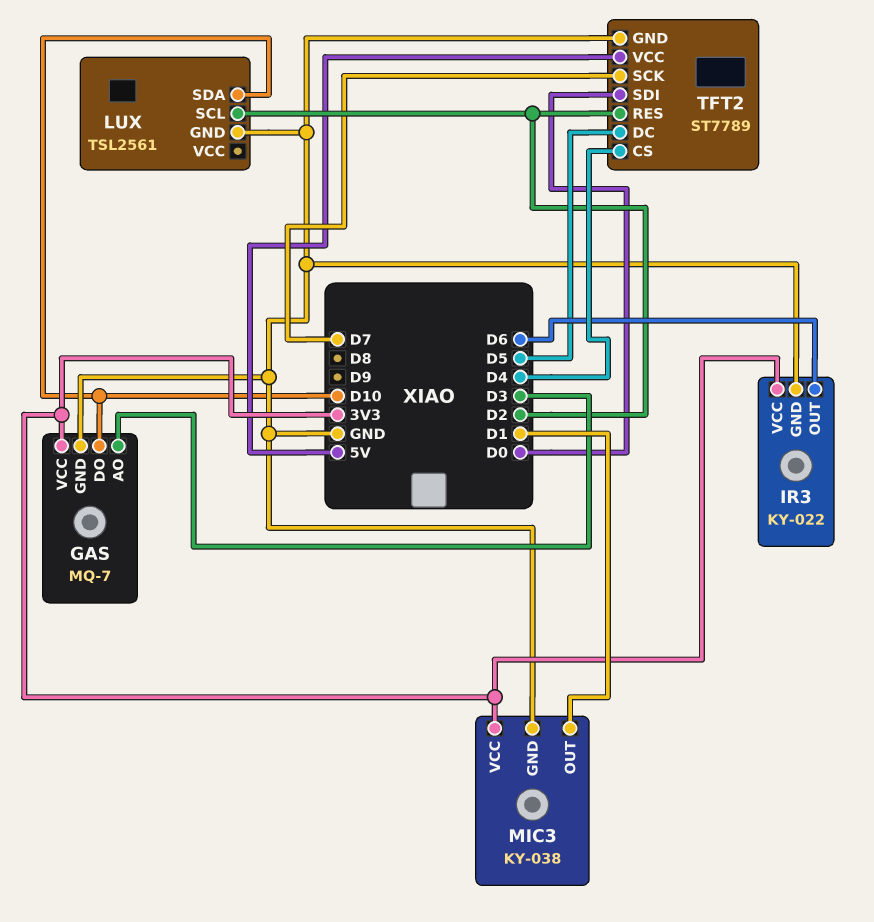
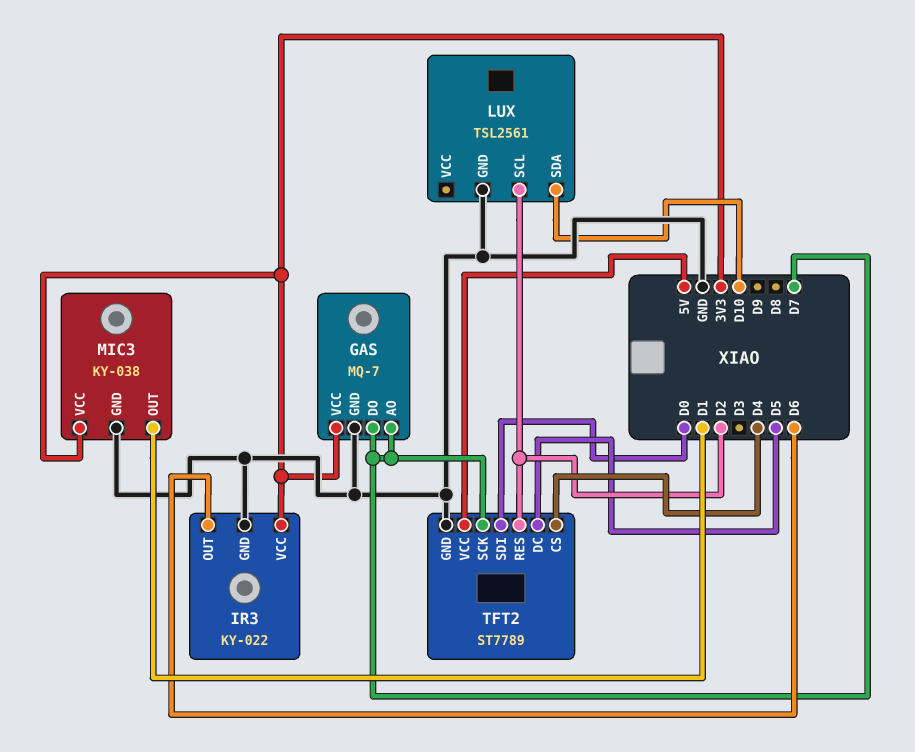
GAS pin AO: D3 -> D7
GAS pin DO: D10 -> D7

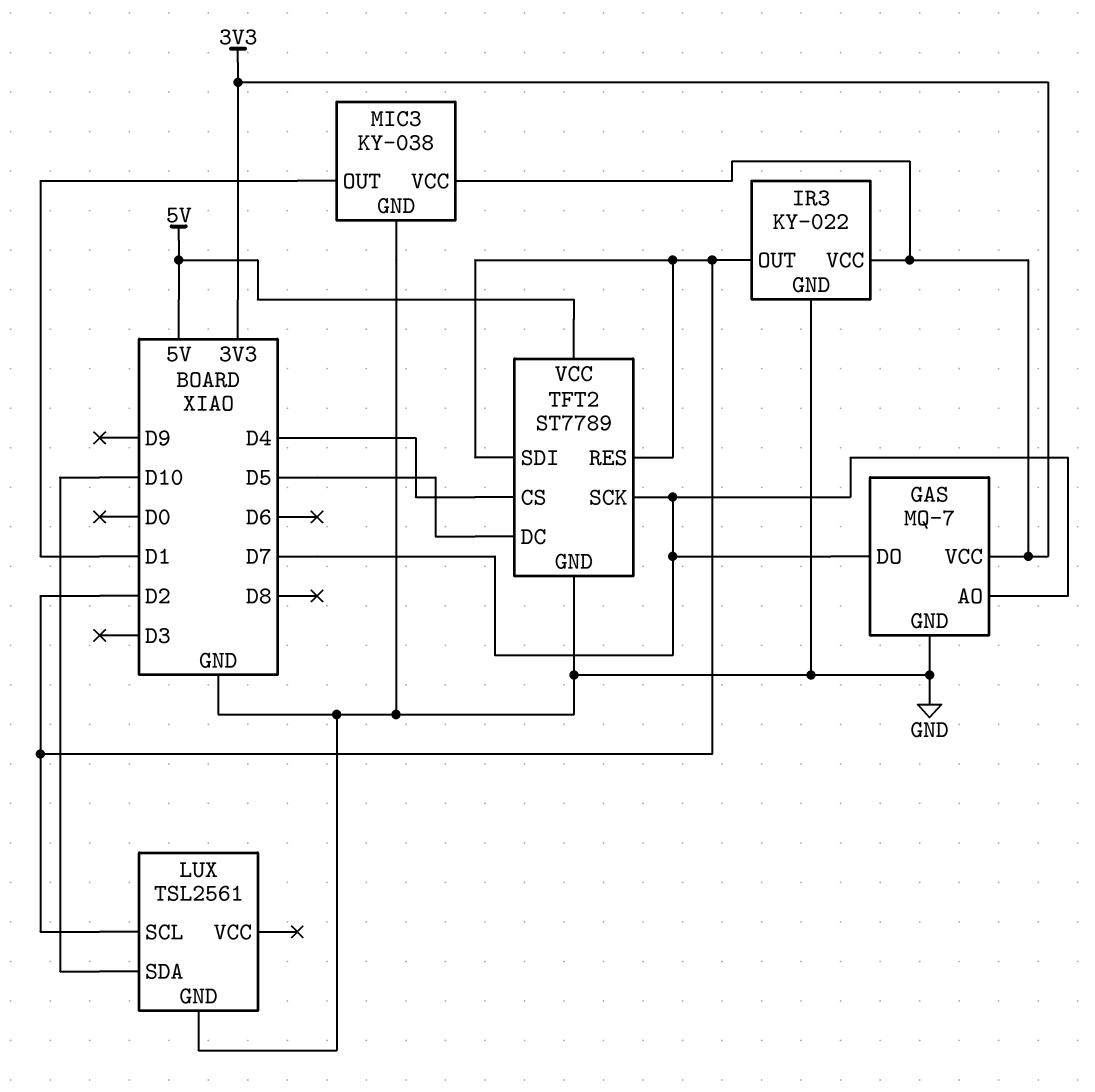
IR3 pin OUT: D6 -> D2
TFT2 pin SDI: D0 -> D2

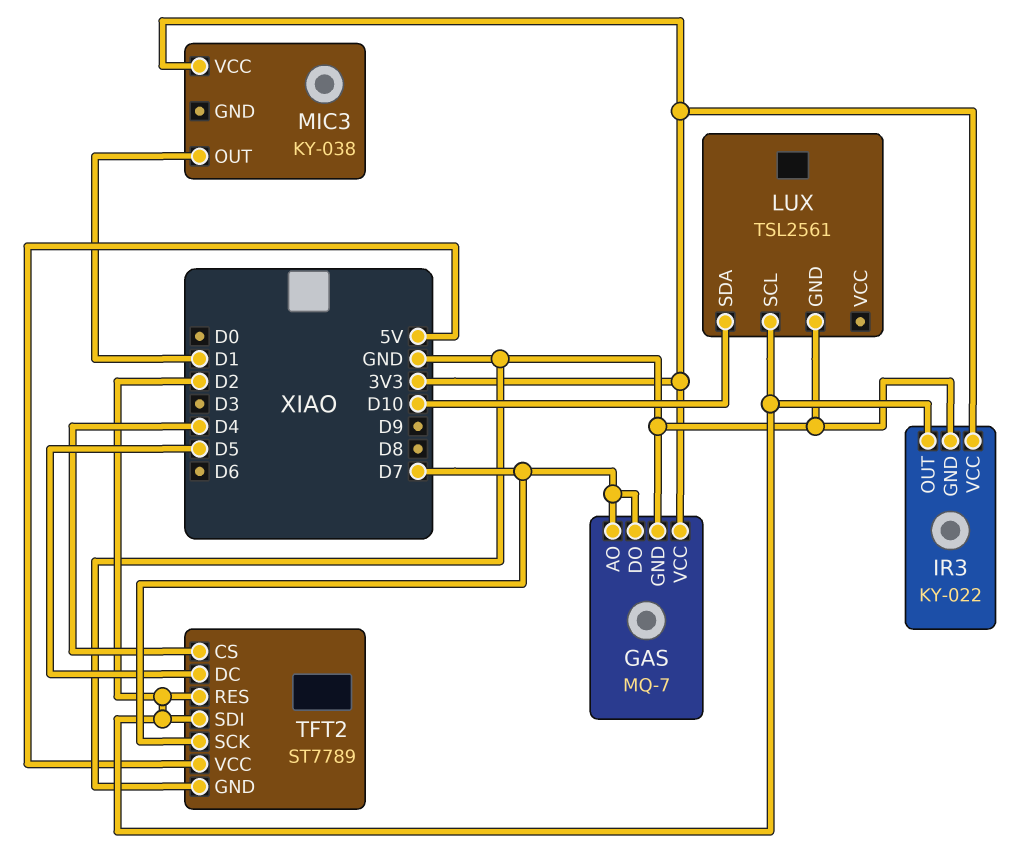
MIC3 pin GND: GND -> none

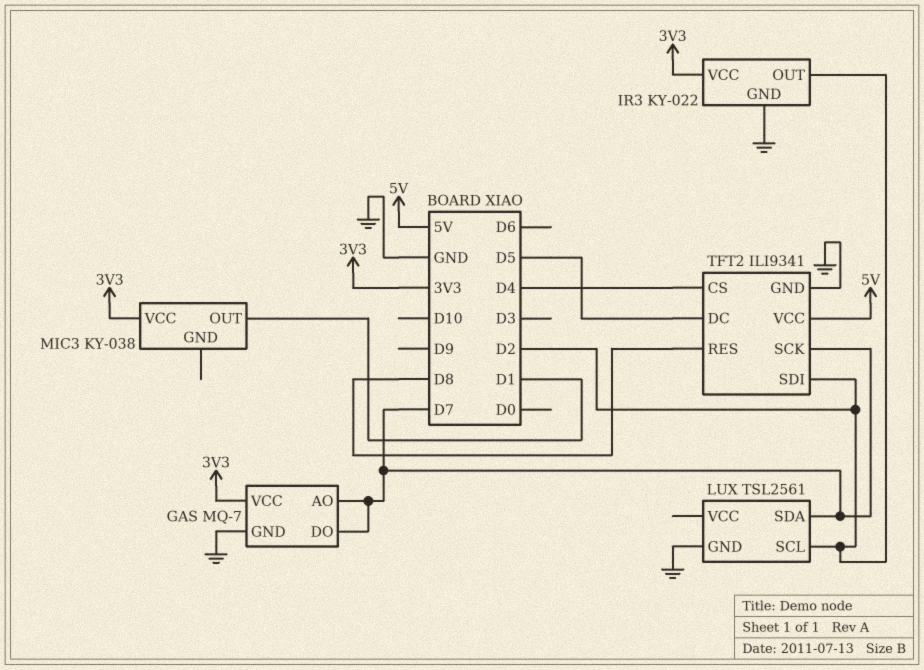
LUX pin SDA: D10 -> D7
TFT2: ST7789 -> ILI9341
TFT2 pin RES: D2 -> D8

